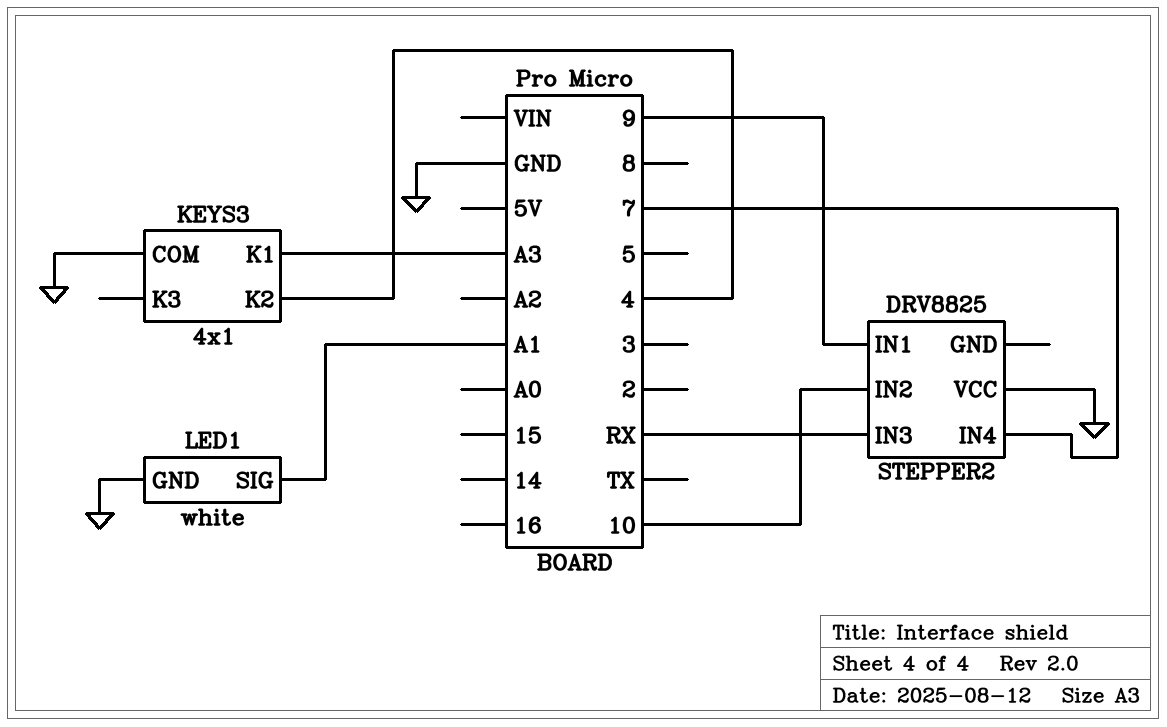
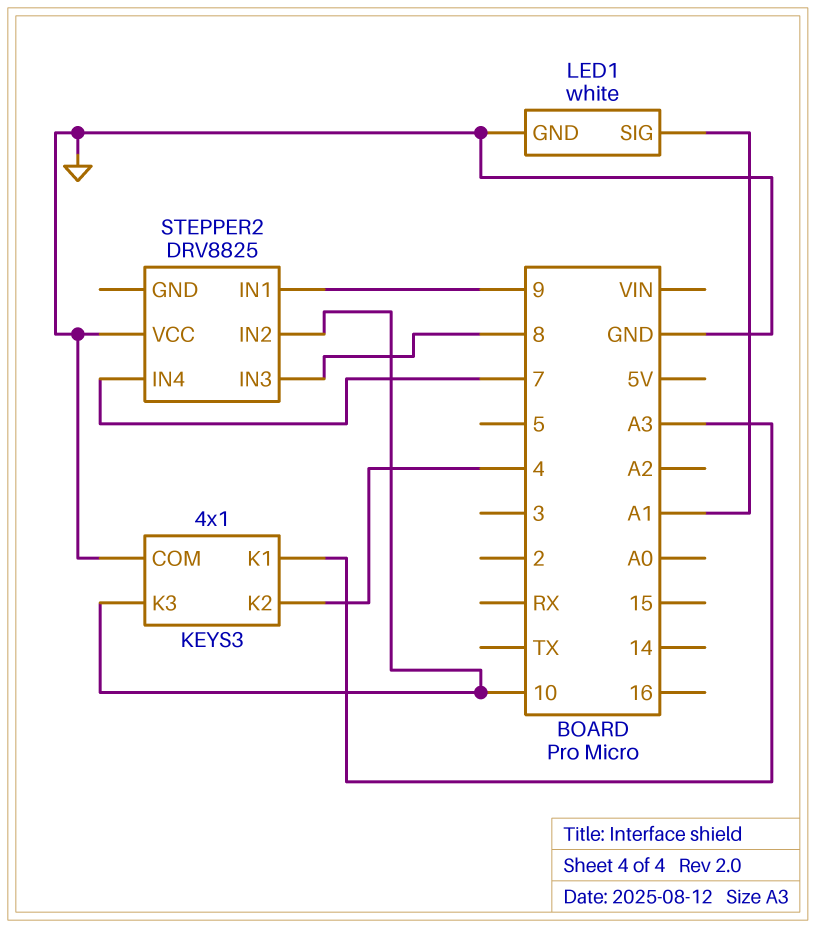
KEYS3 pin K3: none -> 10
STEPPER2 pin IN3: RX -> 8

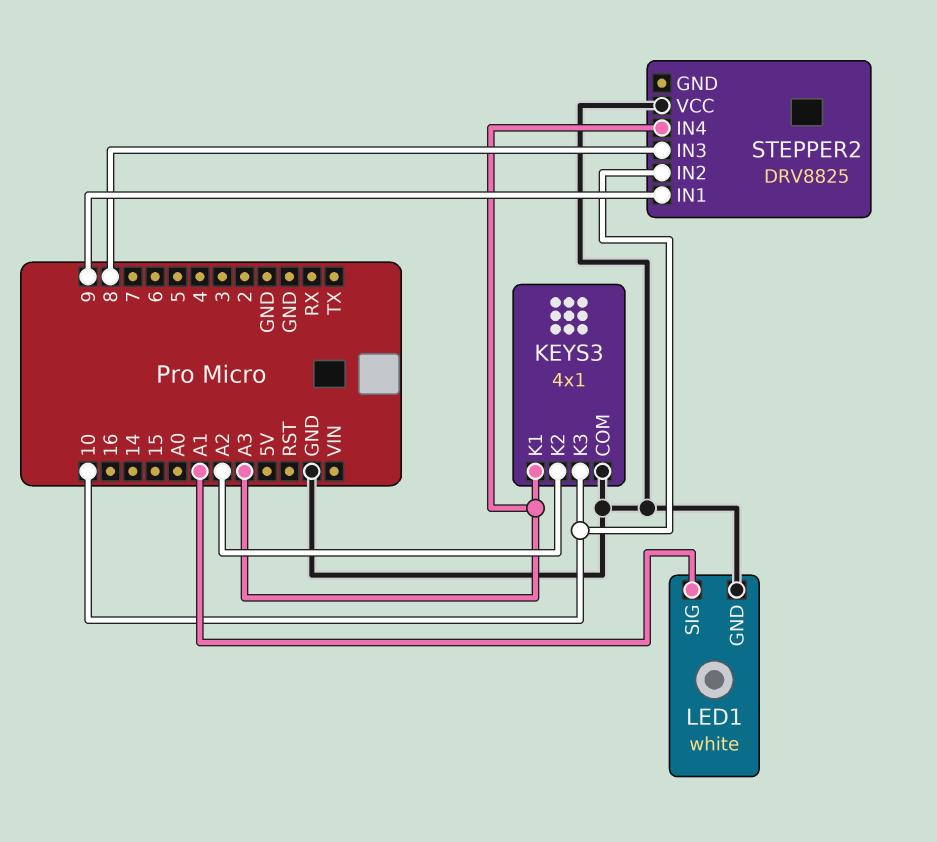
KEYS3 pin K2: 4 -> A2
STEPPER2 pin IN4: 7 -> A3

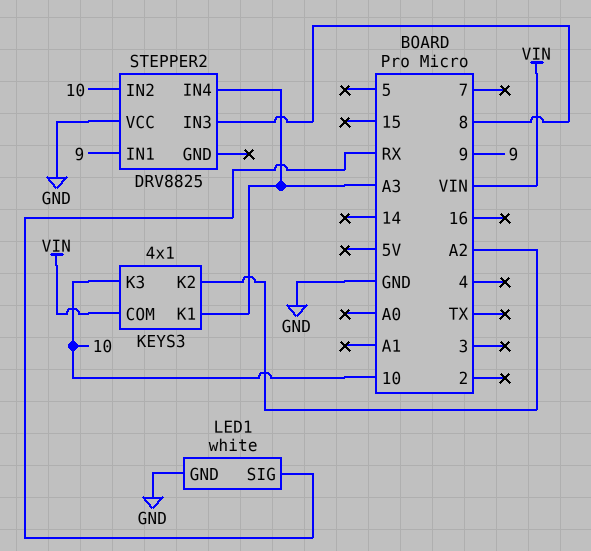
KEYS3 pin COM: GND -> VIN
LED1 pin SIG: A1 -> RX

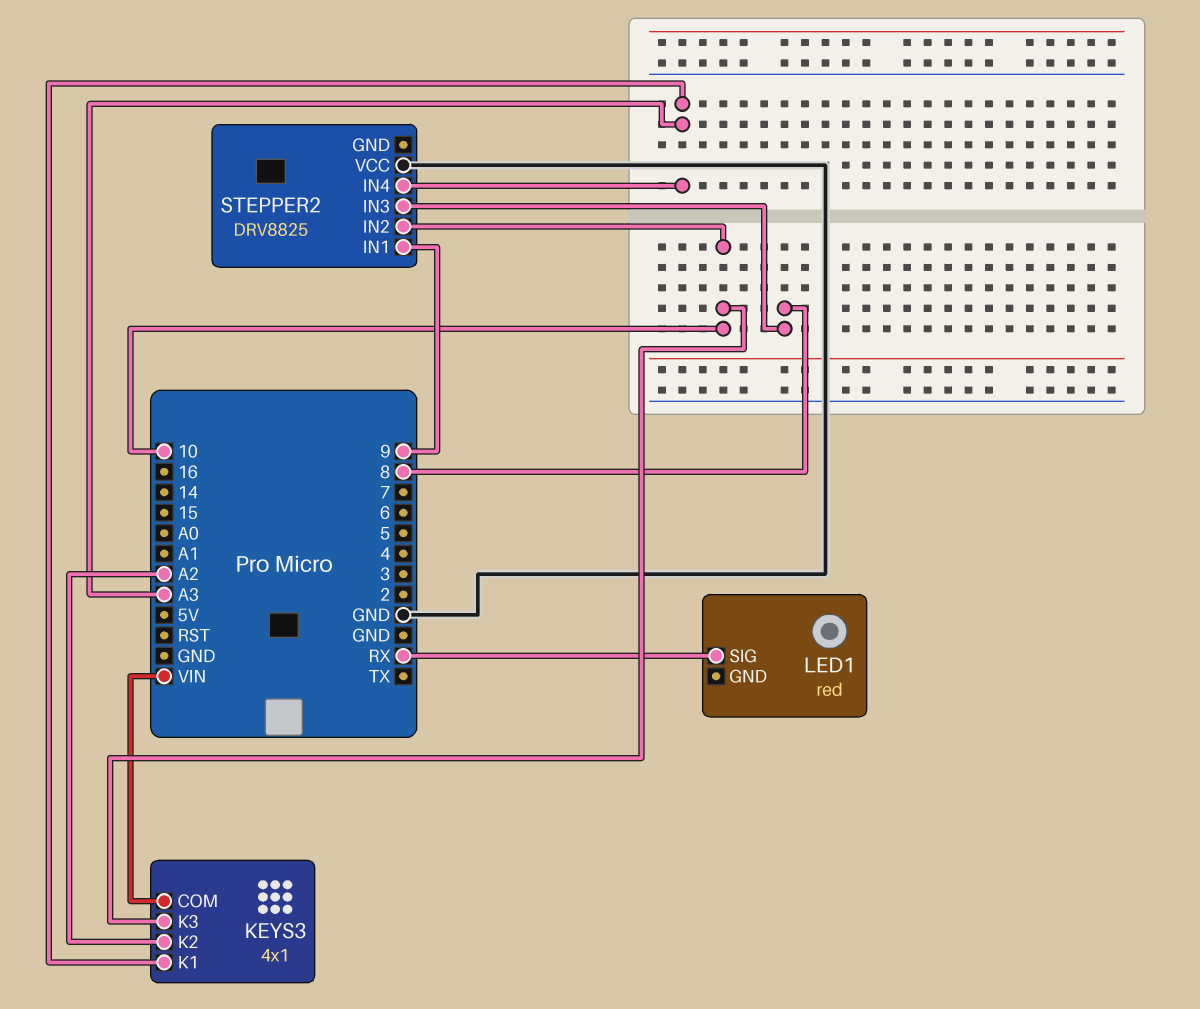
LED1: white -> red
LED1 pin GND: GND -> none

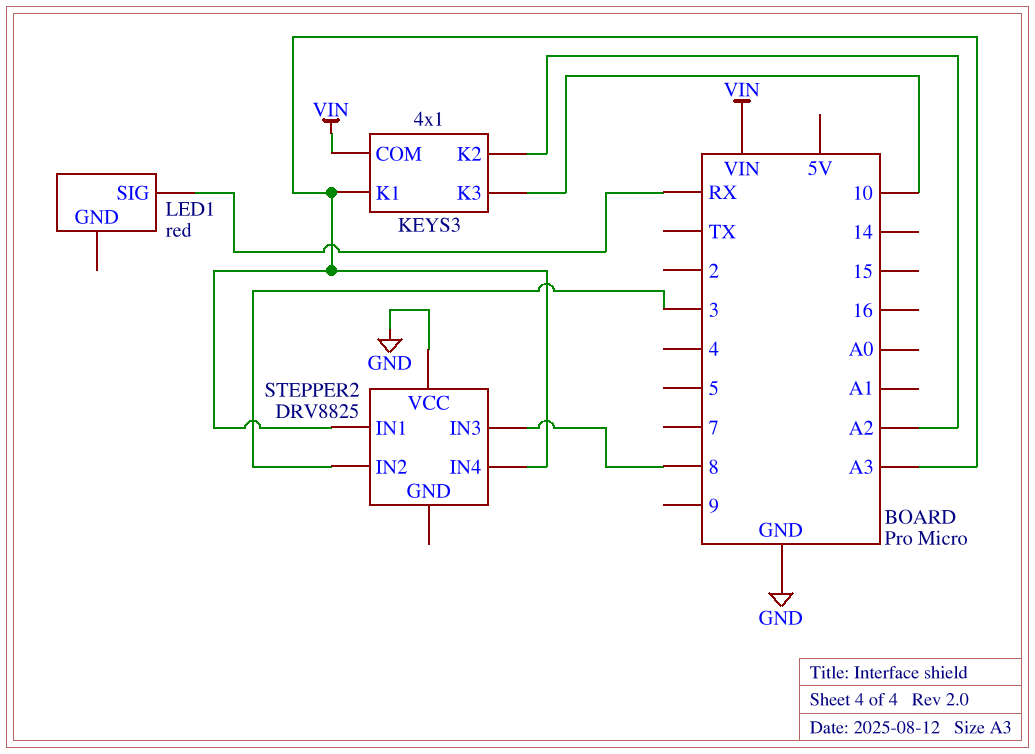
STEPPER2 pin IN1: 9 -> A3
STEPPER2 pin IN2: 10 -> 3

